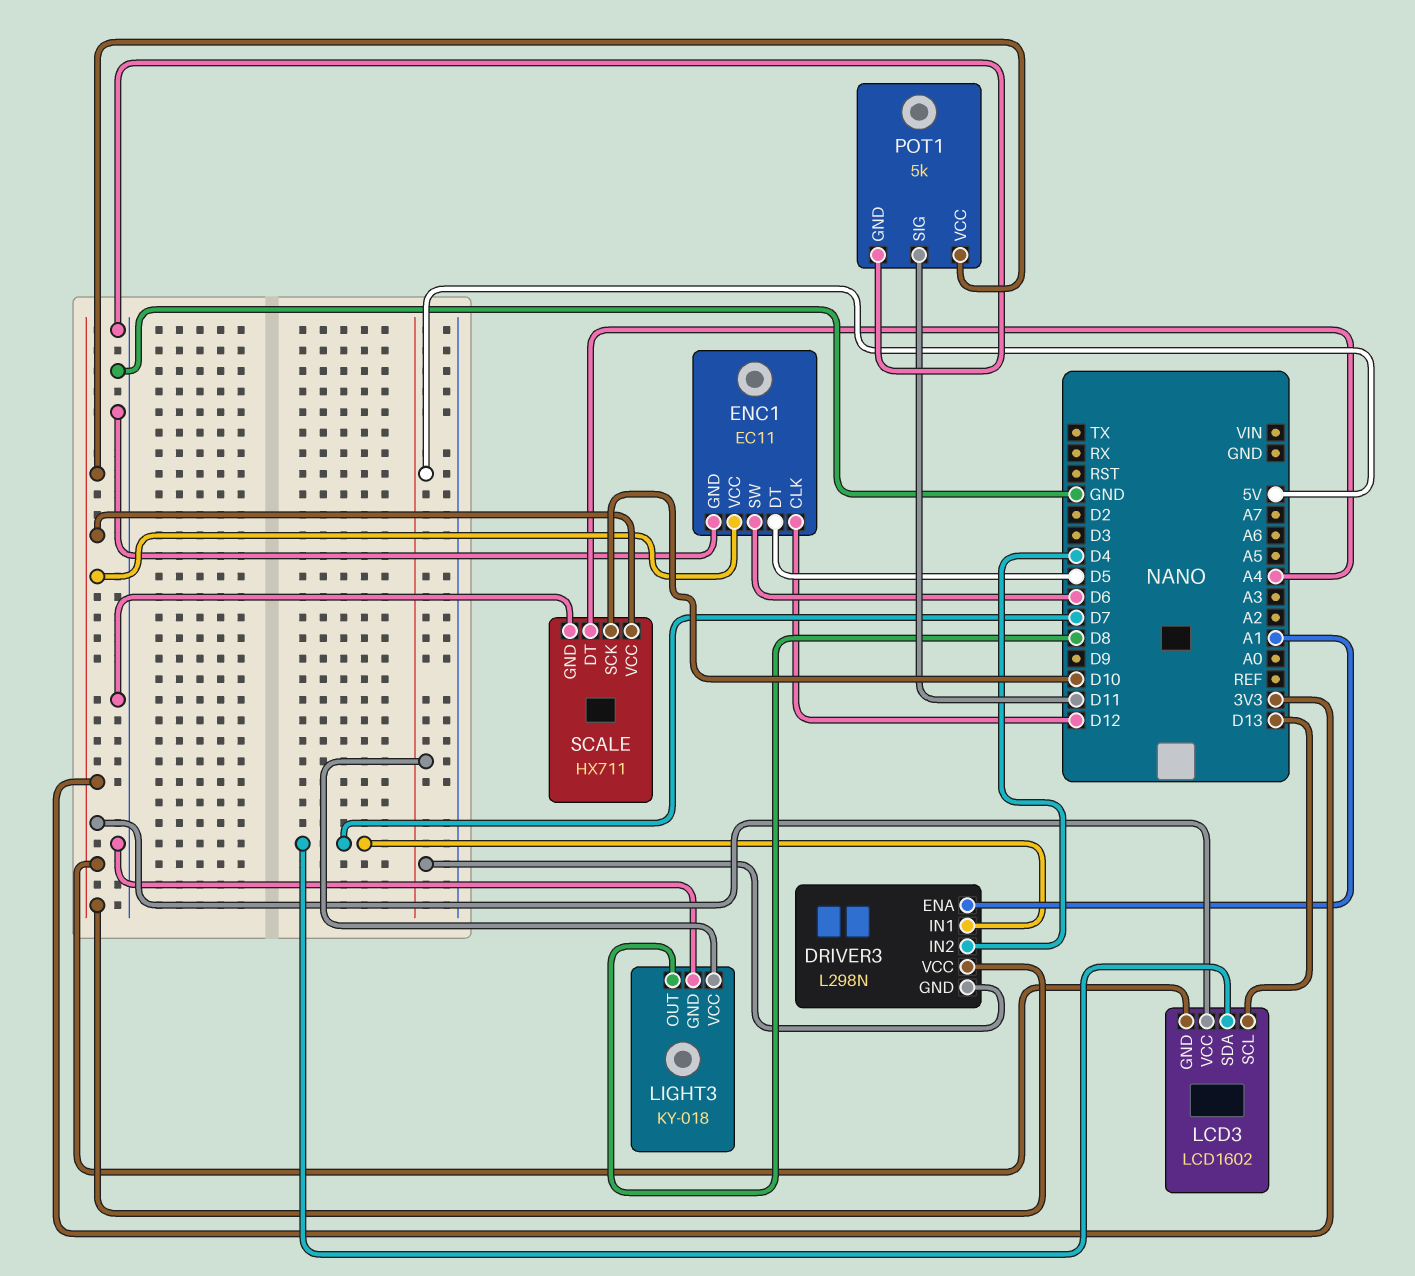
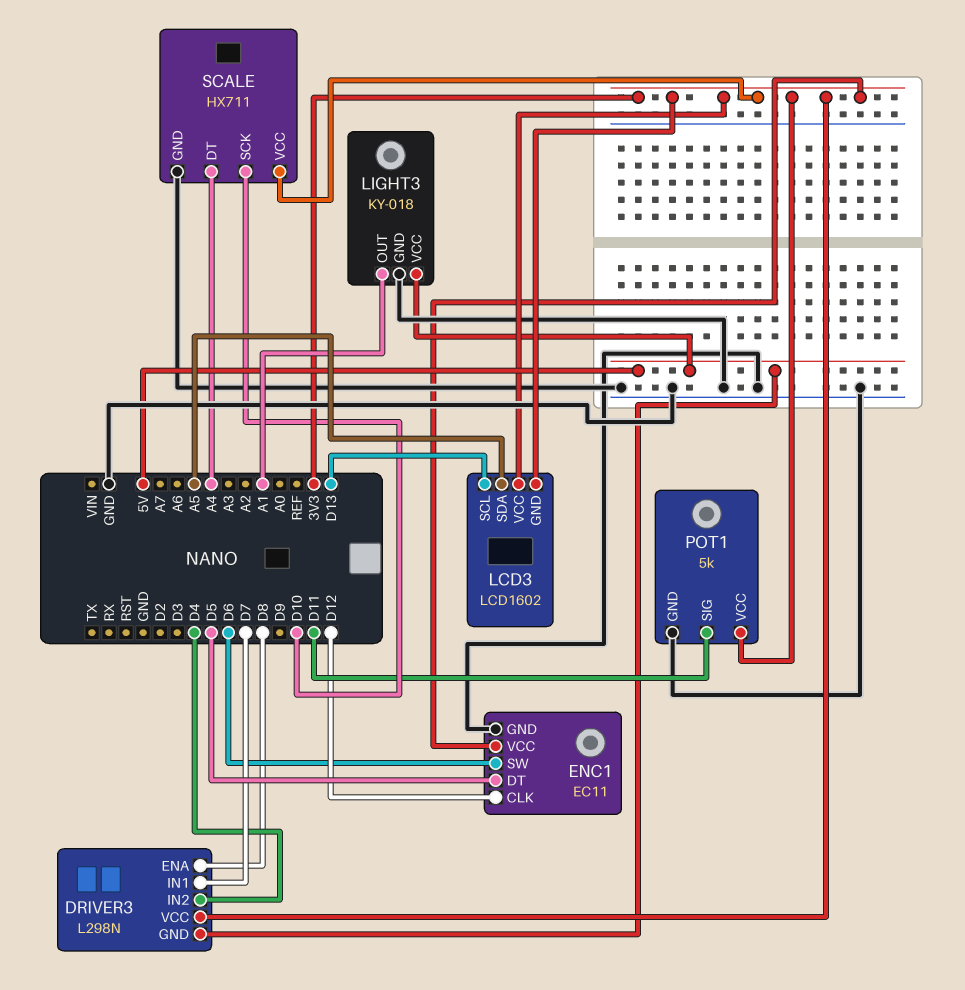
DRIVER3 pin ENA: A1 -> D8
LCD3 pin SDA: D7 -> A5
LIGHT3 pin OUT: D8 -> A1

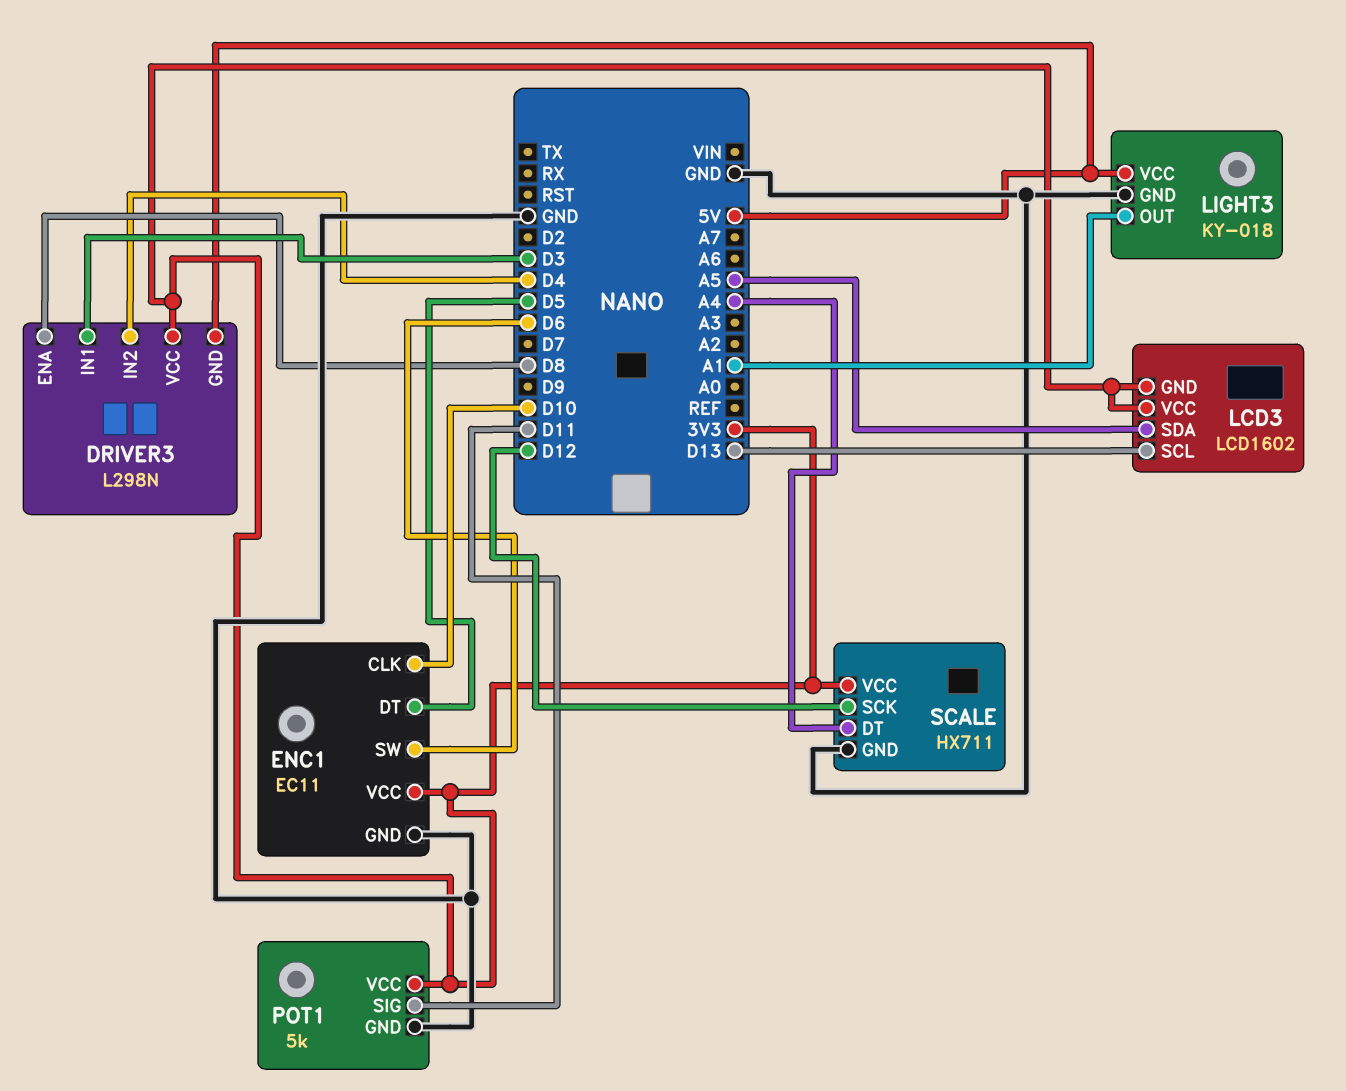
DRIVER3 pin IN1: D7 -> D3
ENC1 pin CLK: D12 -> D10
SCALE pin SCK: D10 -> D12

